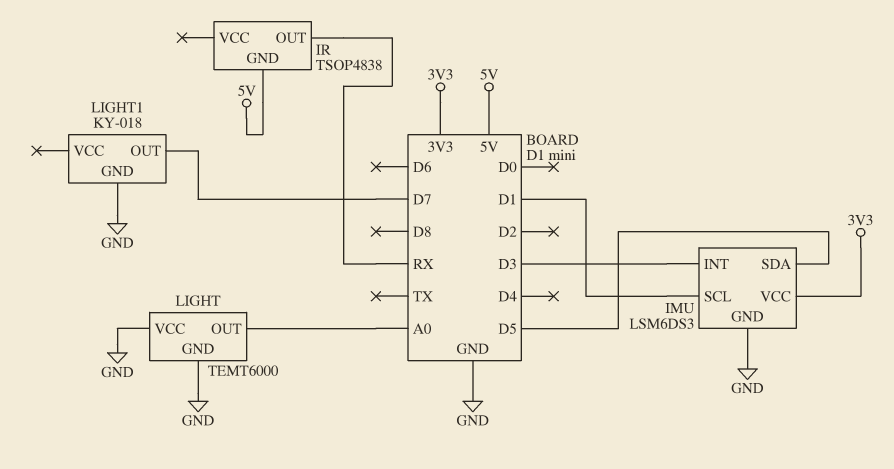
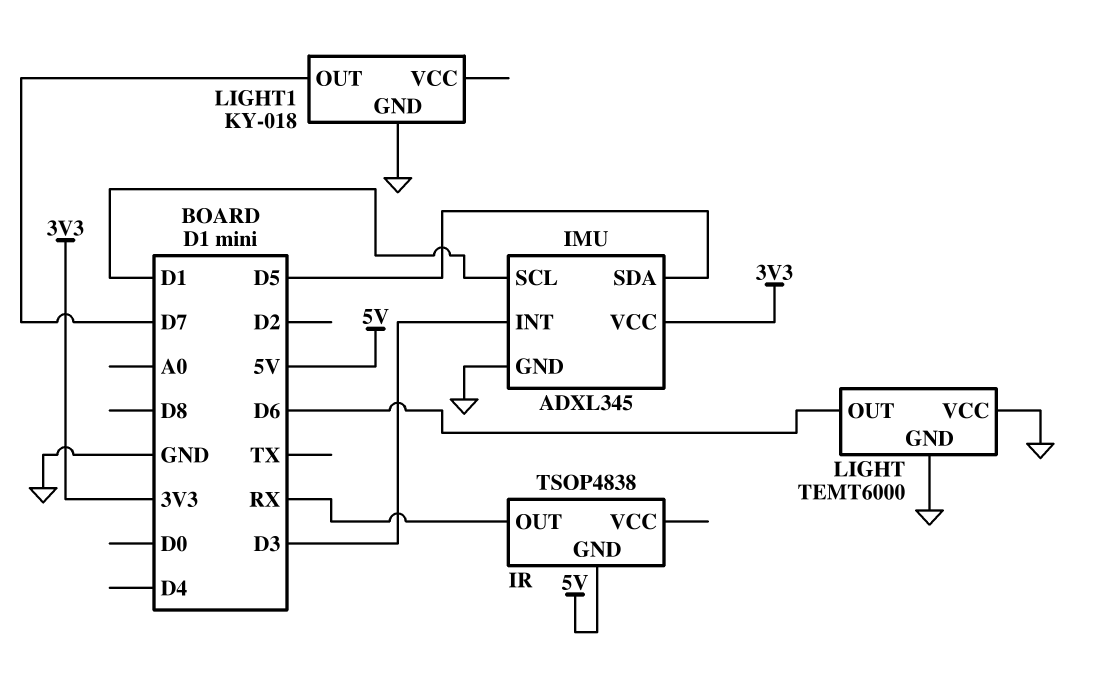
IMU: LSM6DS3 -> ADXL345
LIGHT pin OUT: A0 -> D6

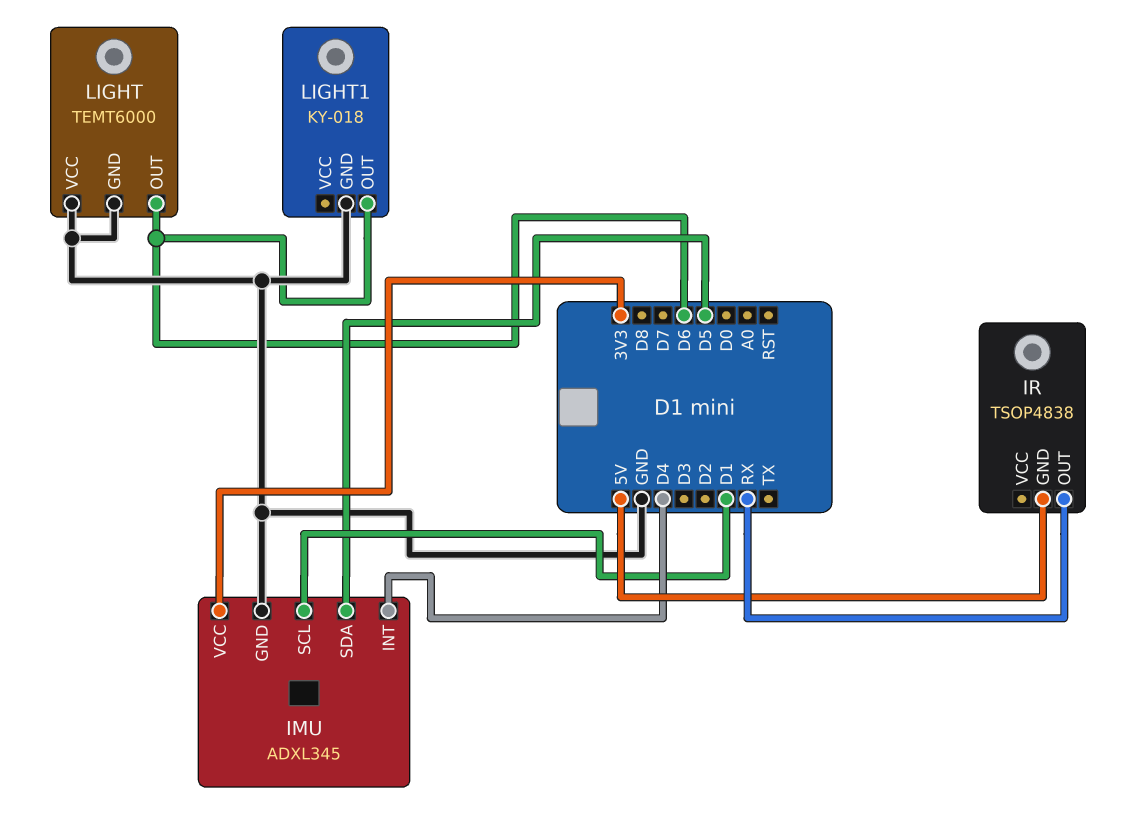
IMU pin INT: D3 -> D4
LIGHT1 pin OUT: D7 -> D6

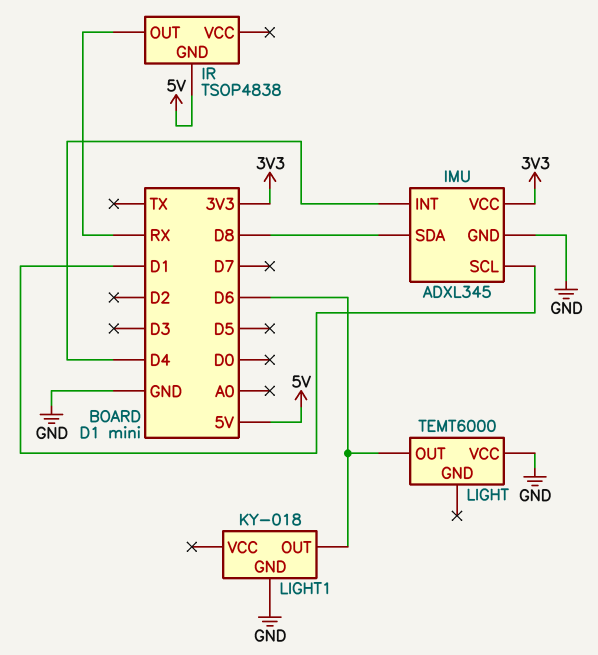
IMU pin SDA: D5 -> D8
LIGHT pin GND: GND -> none

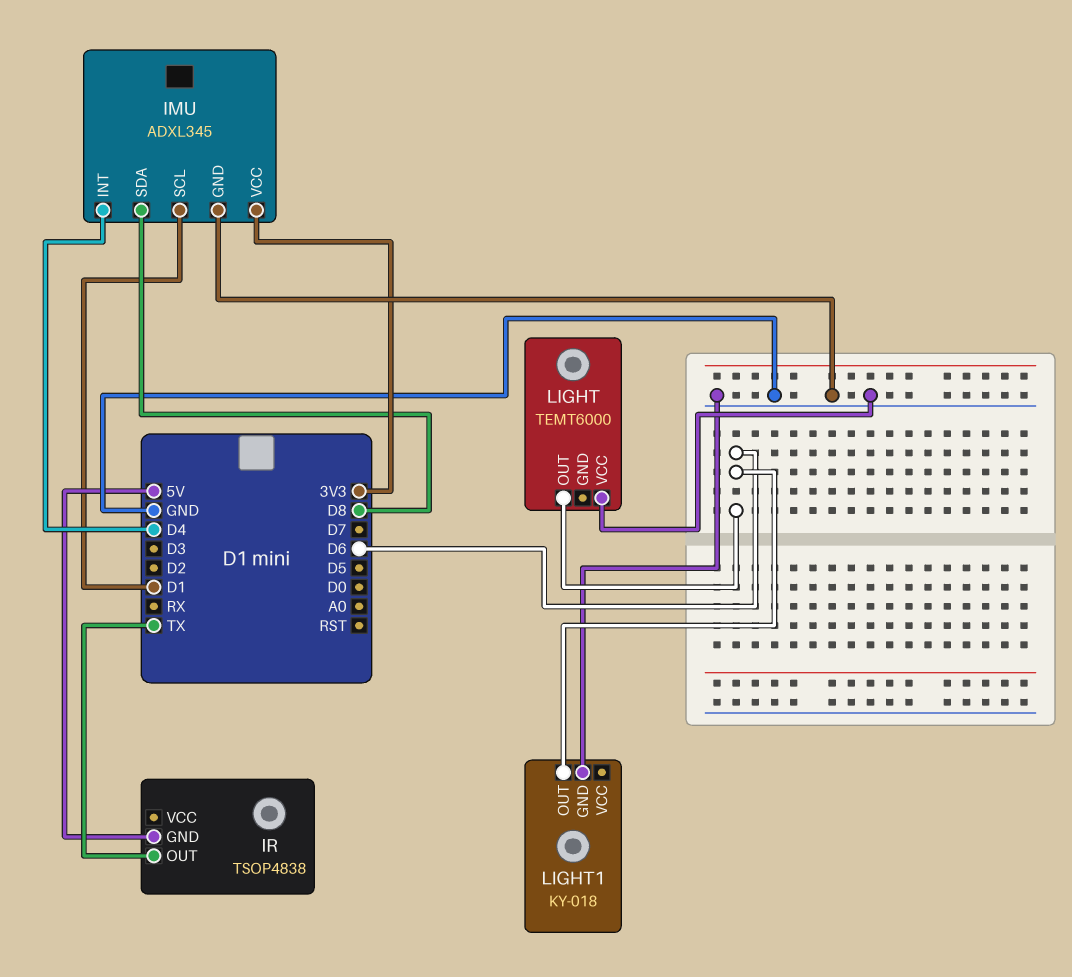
IR pin OUT: RX -> TX

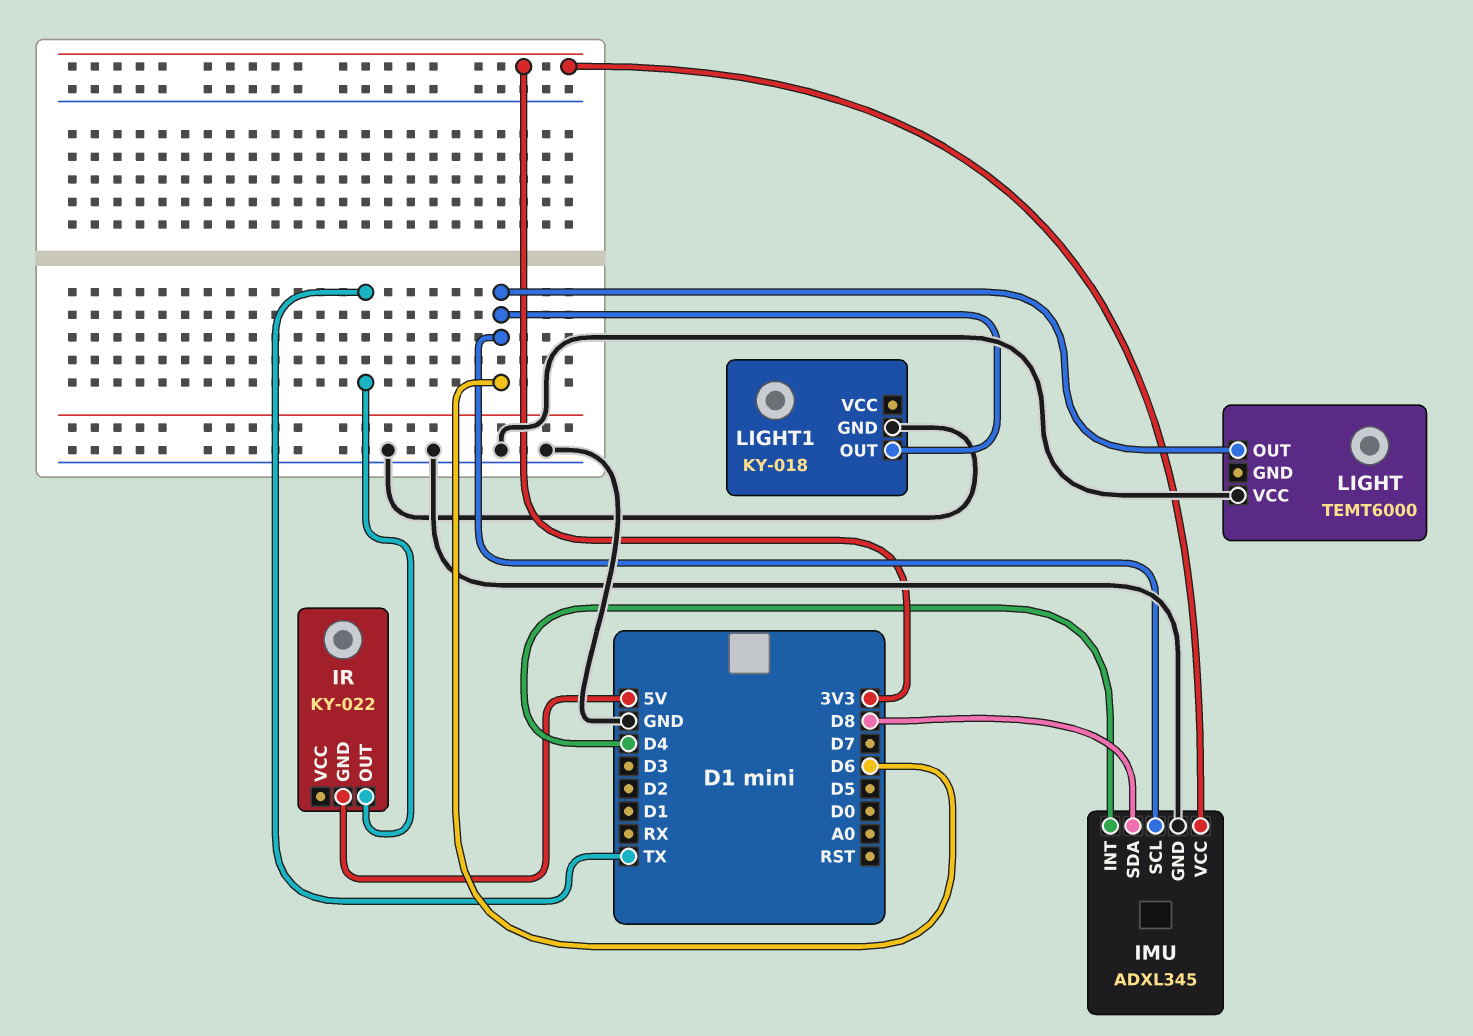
IMU pin SCL: D1 -> D6
IR: TSOP4838 -> KY-022

